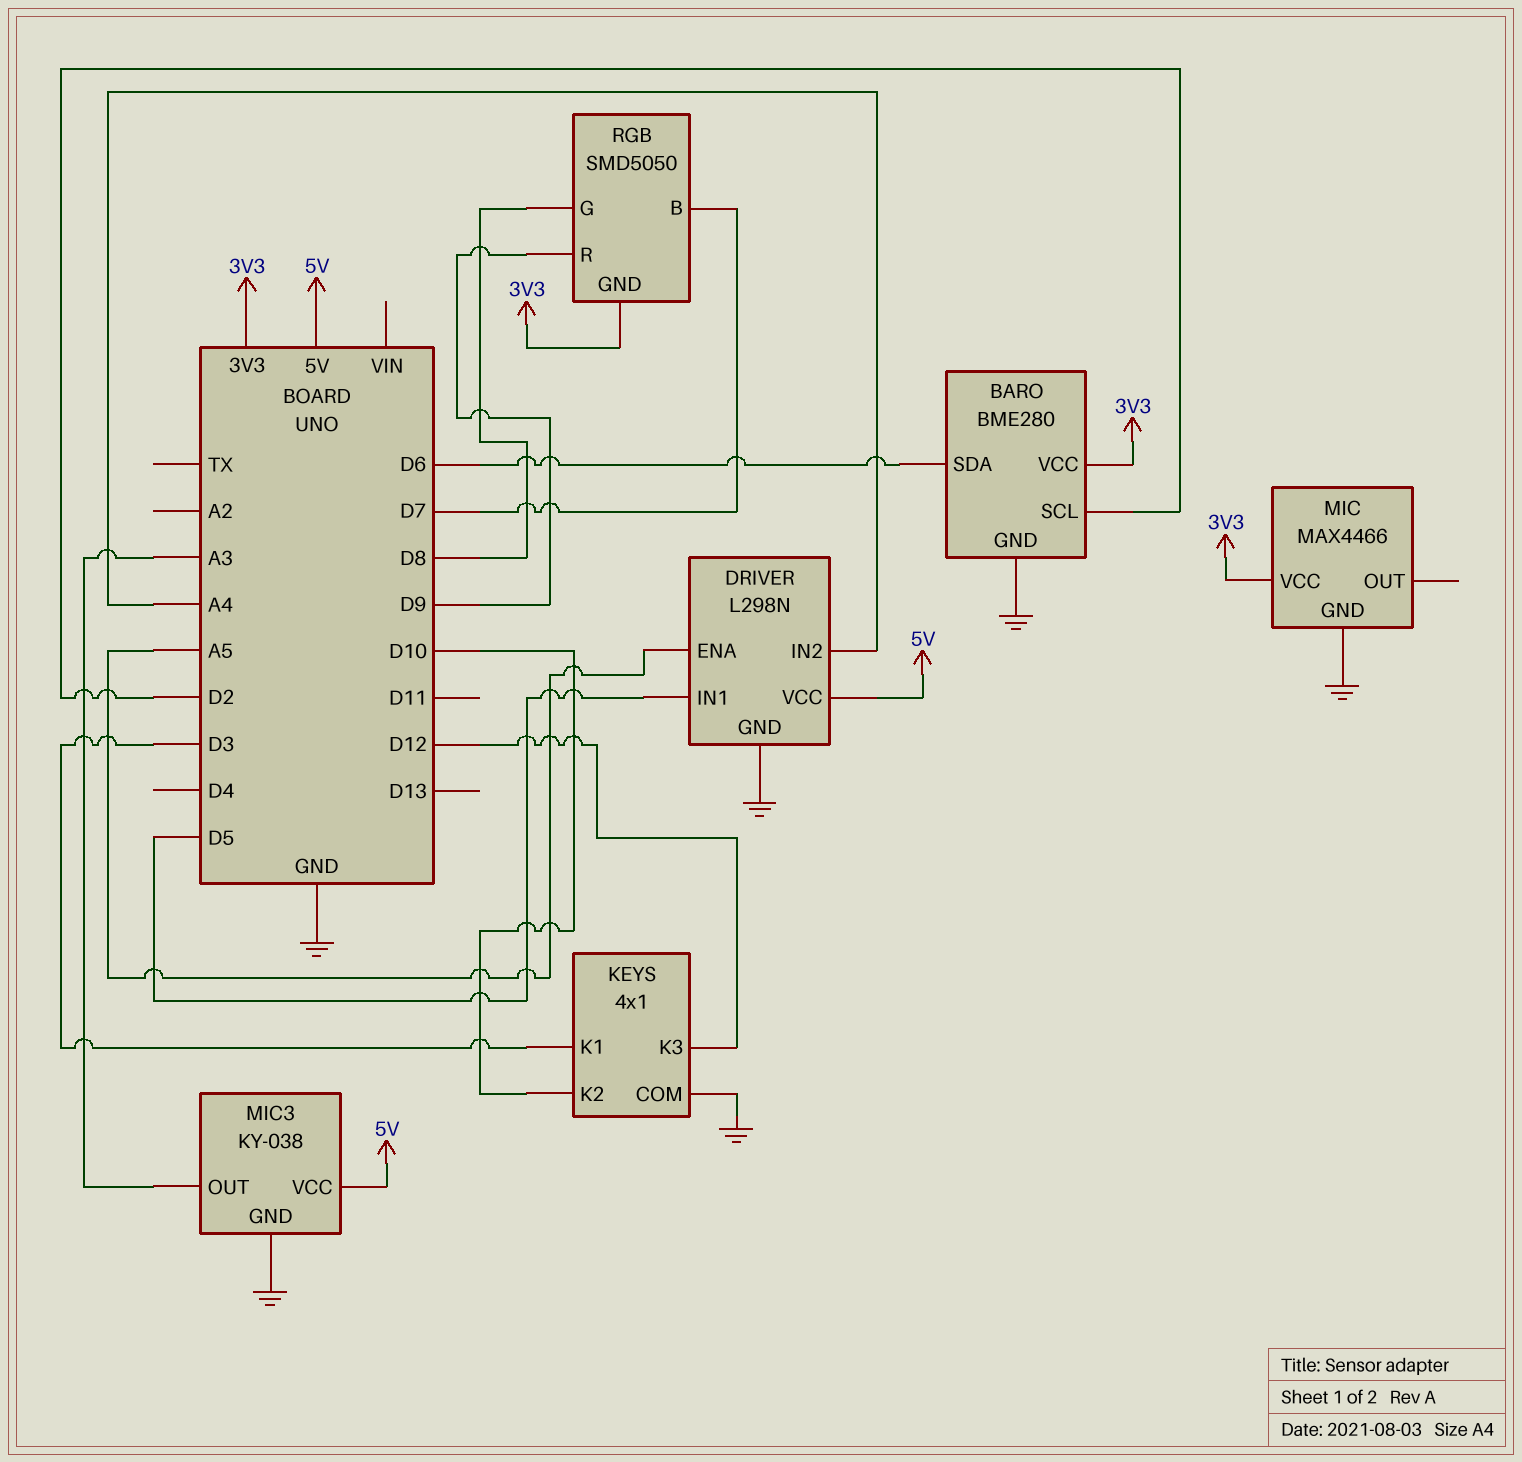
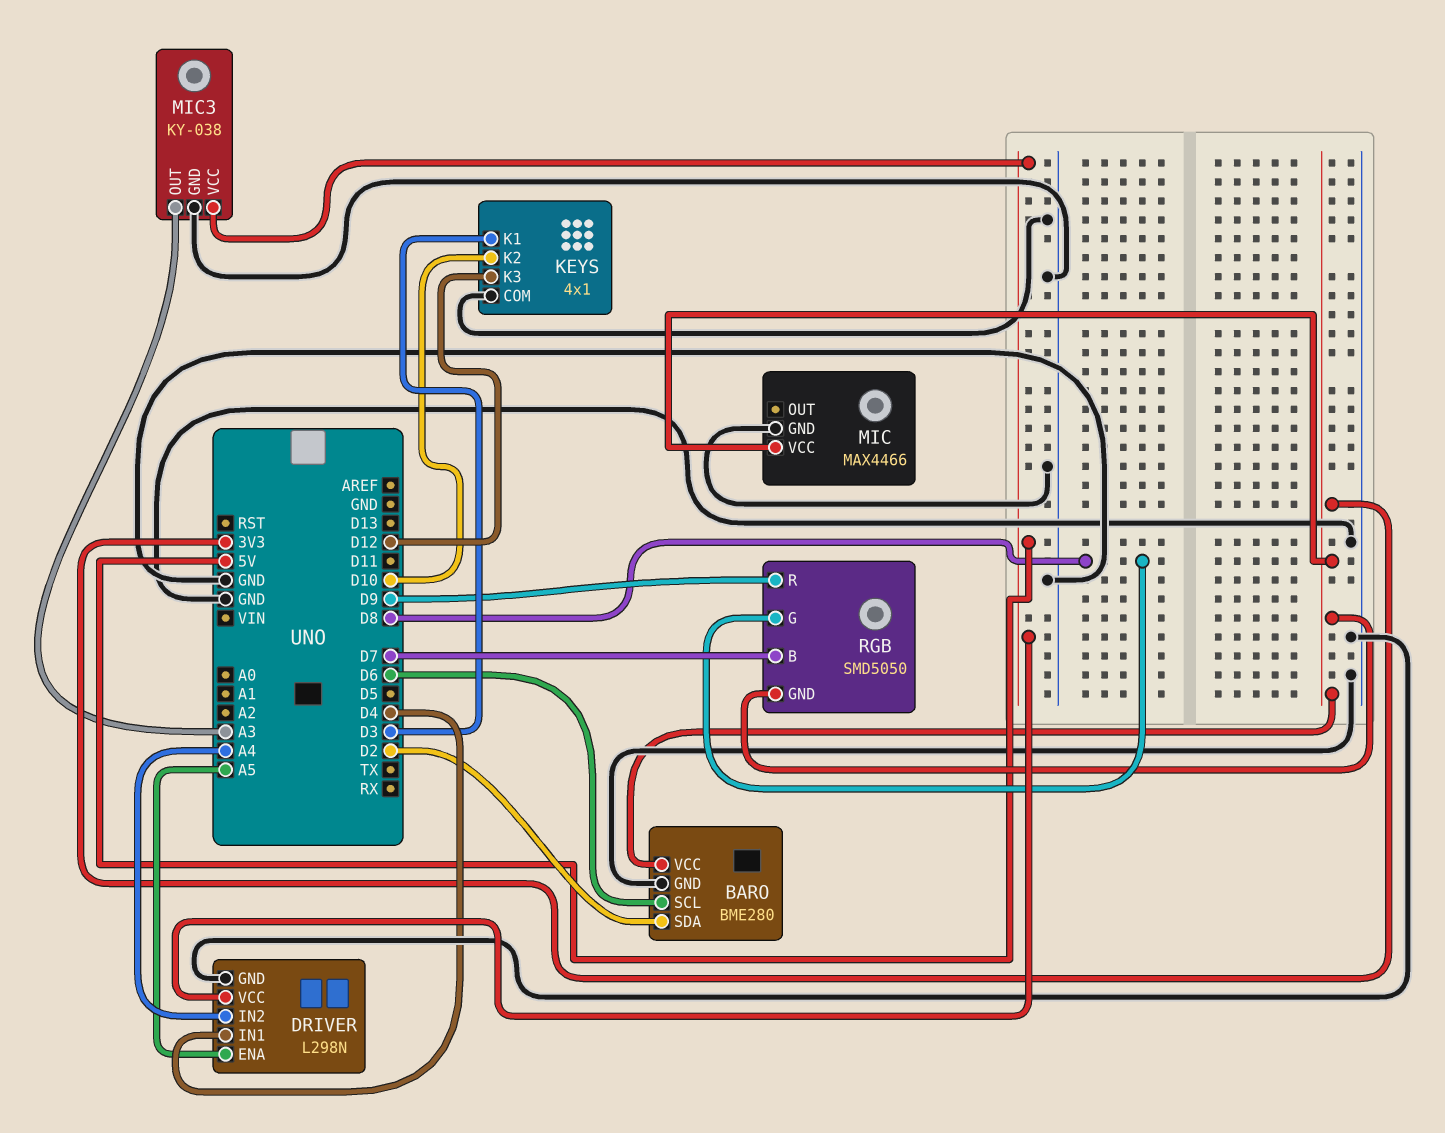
BARO pin SCL: D2 -> D6
BARO pin SDA: D6 -> D2
DRIVER pin IN1: D5 -> D4

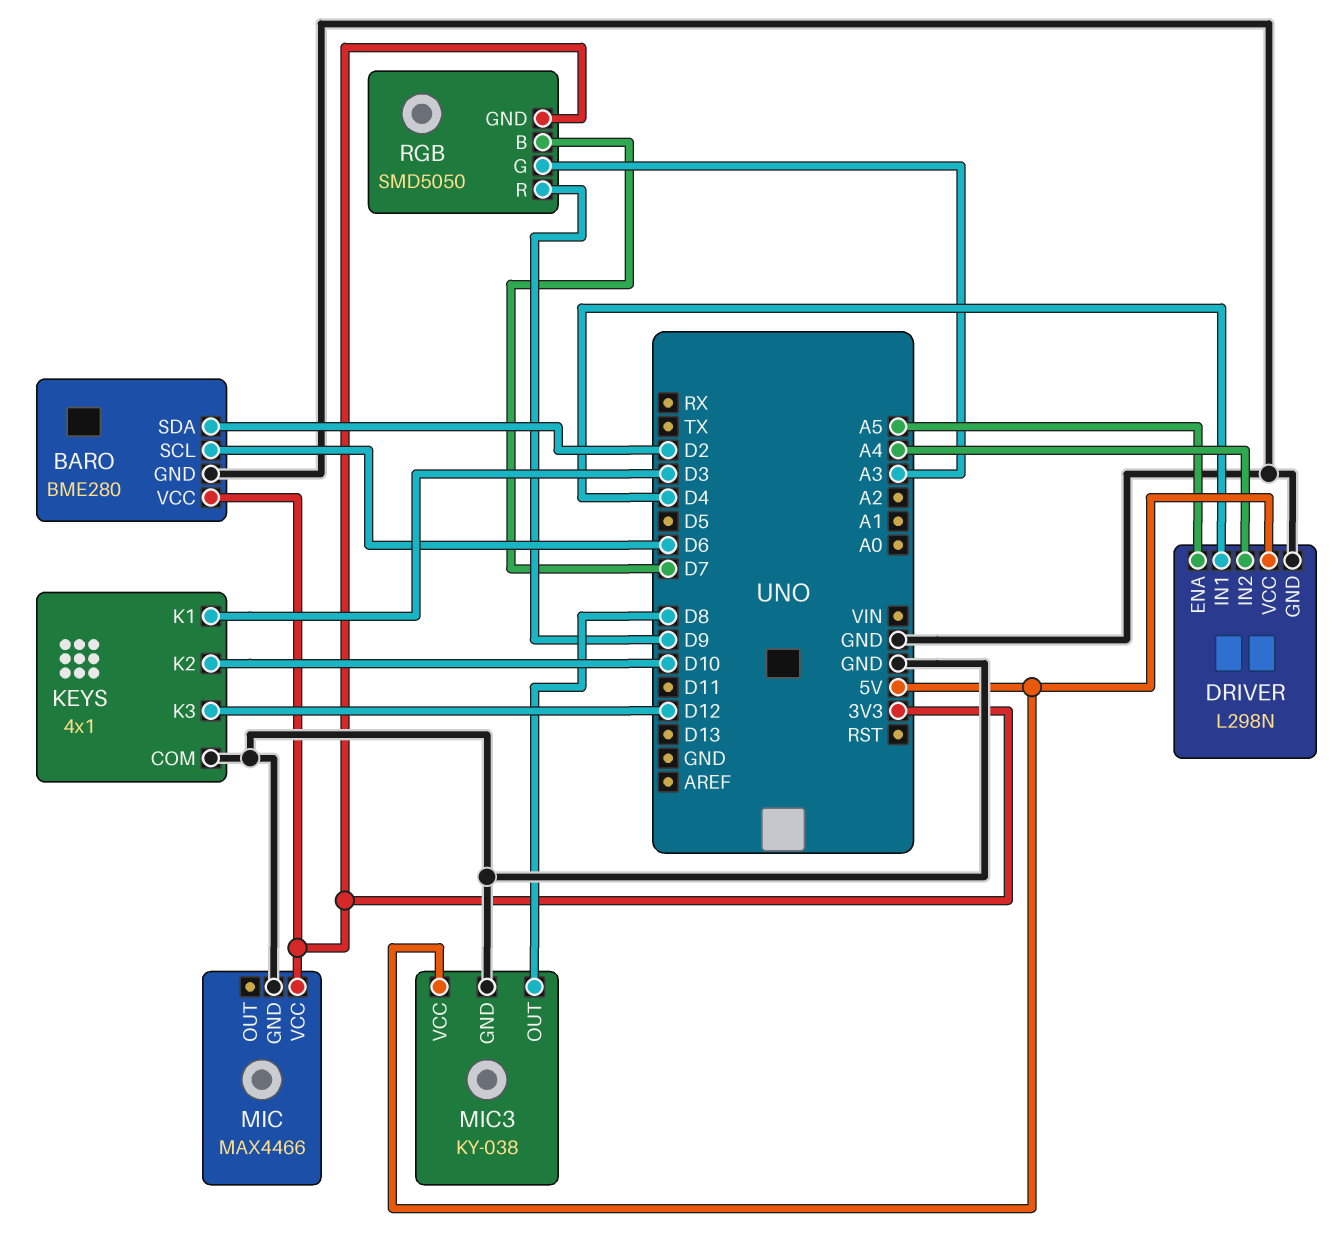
MIC3 pin OUT: A3 -> D8
RGB pin G: D8 -> A3

